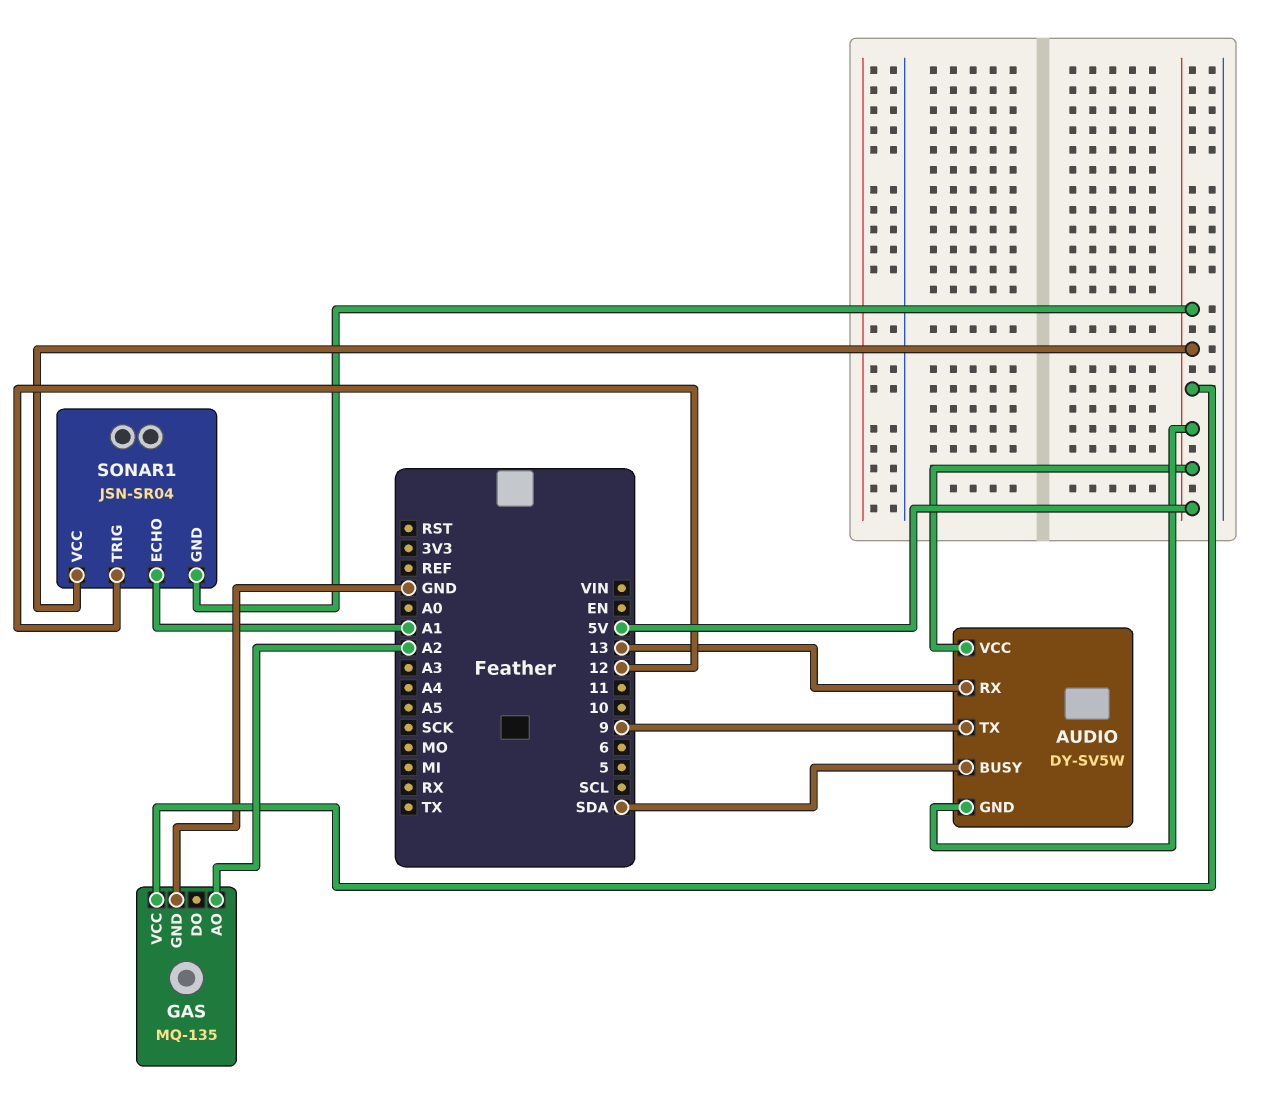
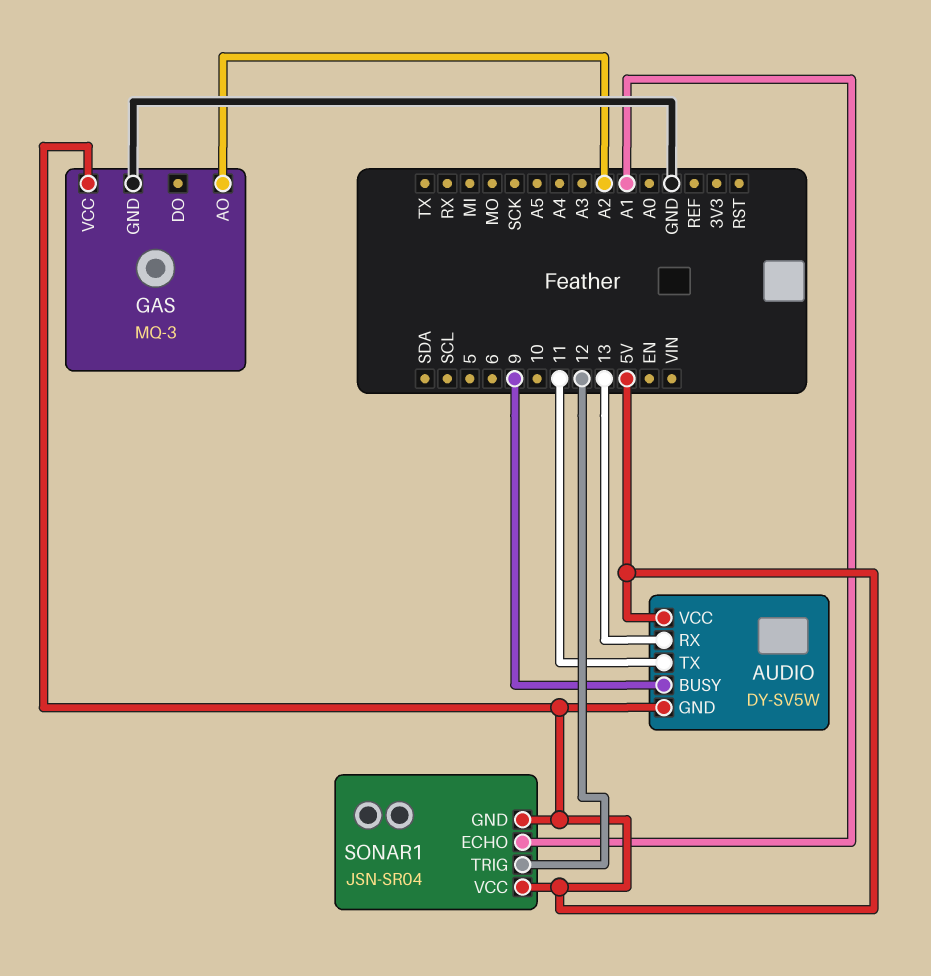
AUDIO pin BUSY: SDA -> 9
AUDIO pin TX: 9 -> 11
GAS: MQ-135 -> MQ-3

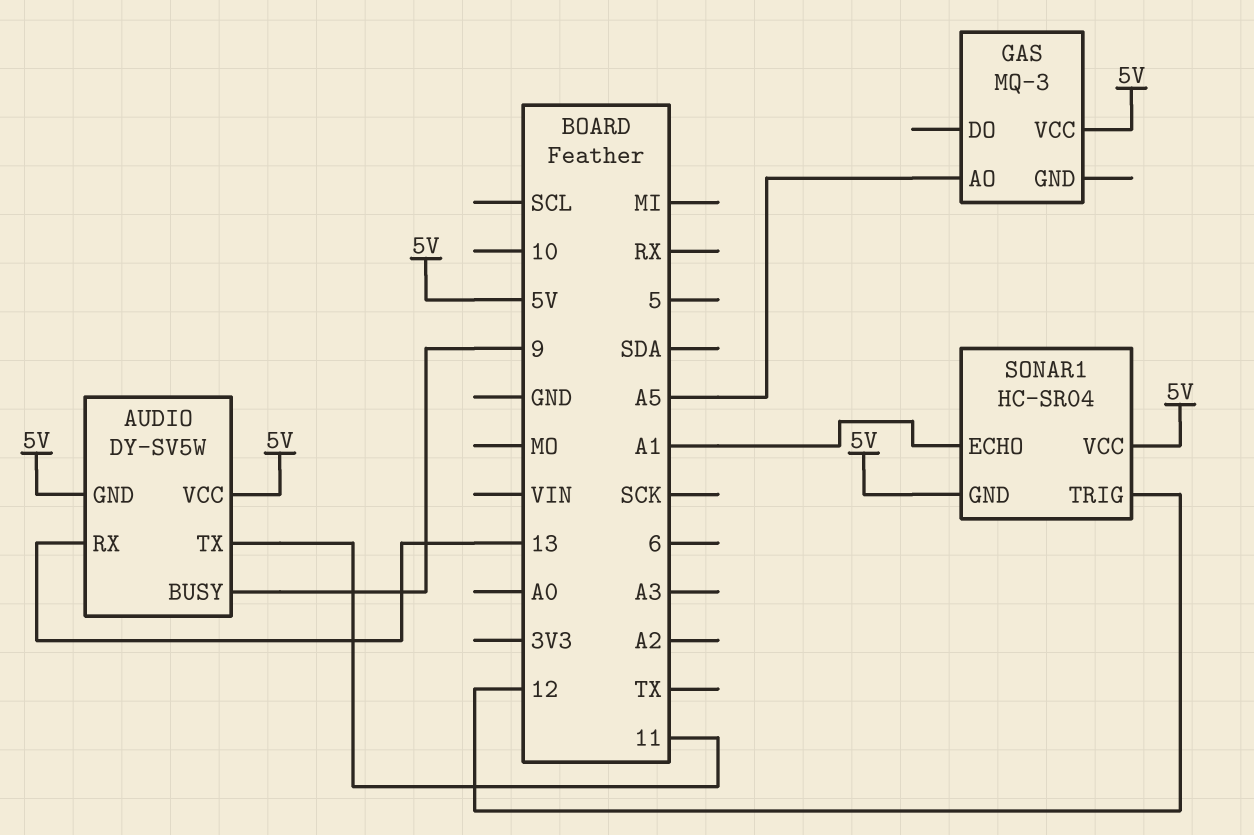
GAS pin AO: A2 -> A5
GAS pin GND: GND -> none
SONAR1: JSN-SR04 -> HC-SR04

